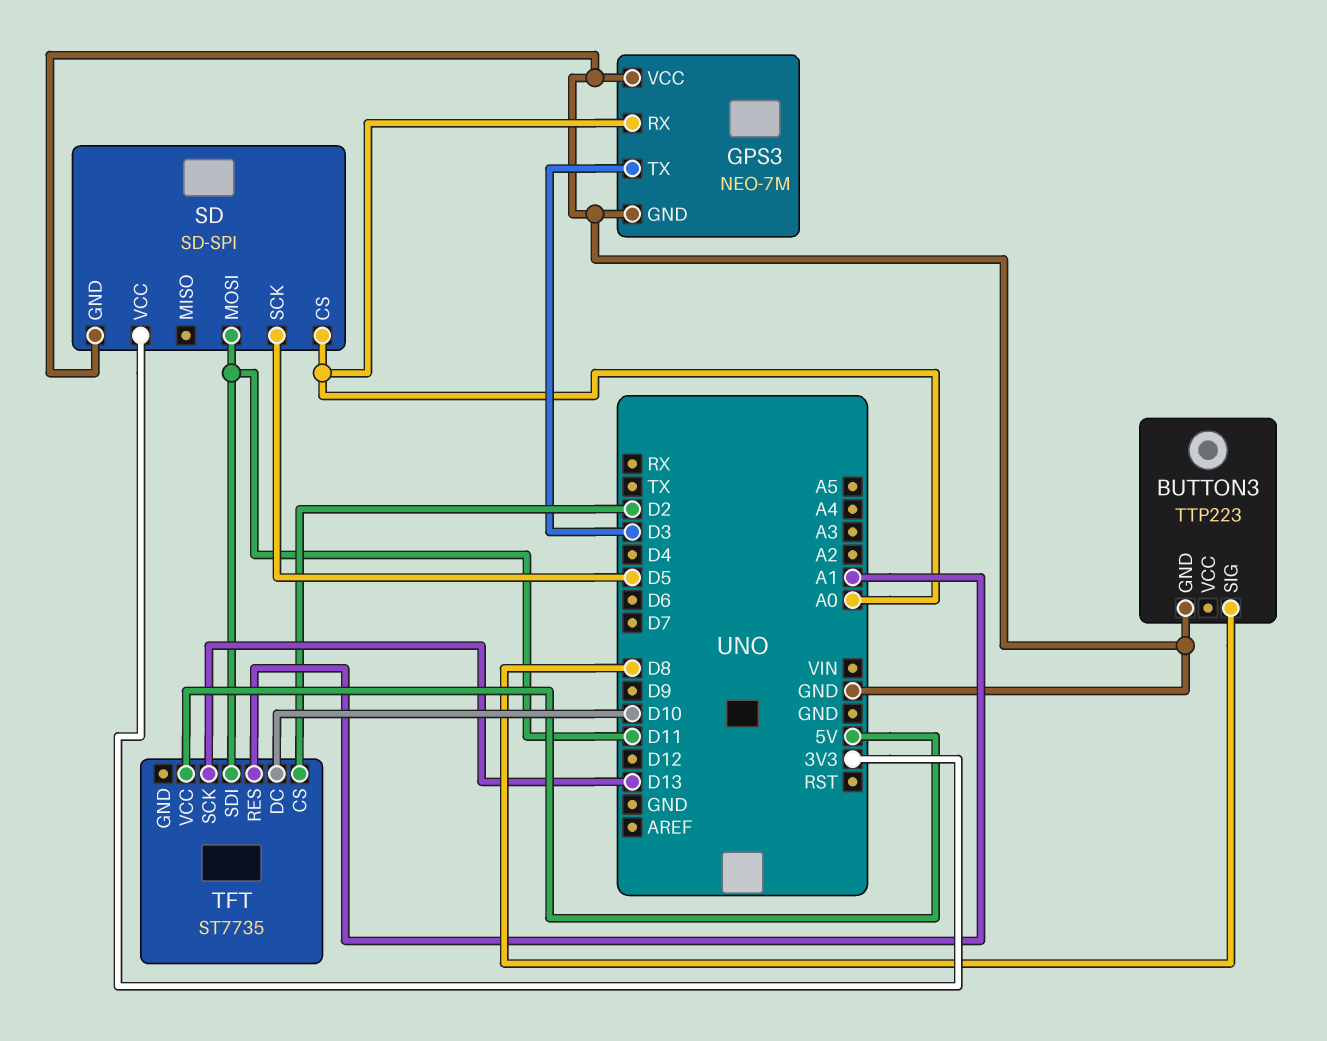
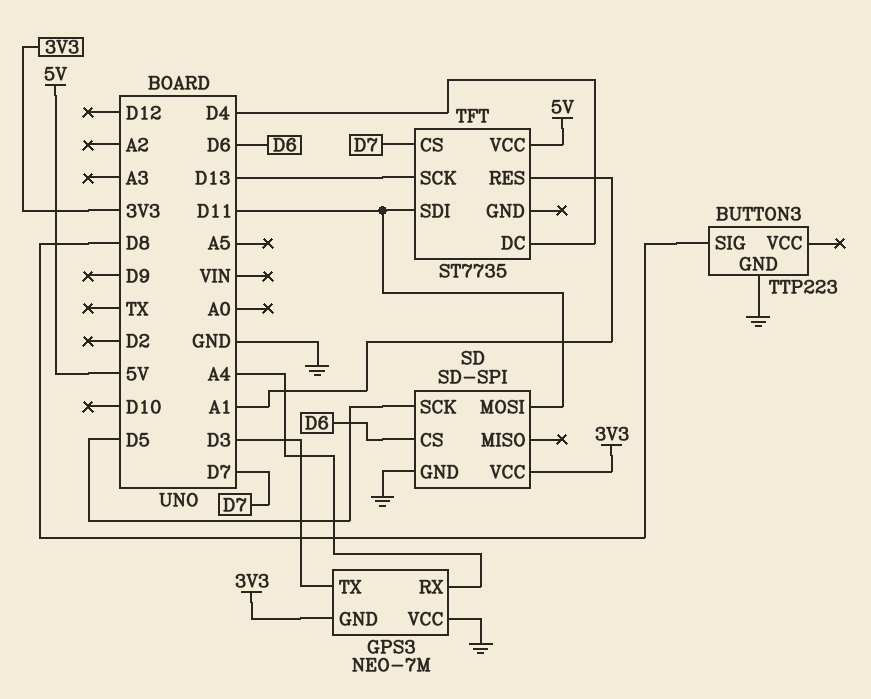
GPS3 pin GND: GND -> 3V3
GPS3 pin RX: A0 -> A4
SD pin CS: A0 -> D6
TFT pin CS: D2 -> D7
TFT pin DC: D10 -> D4

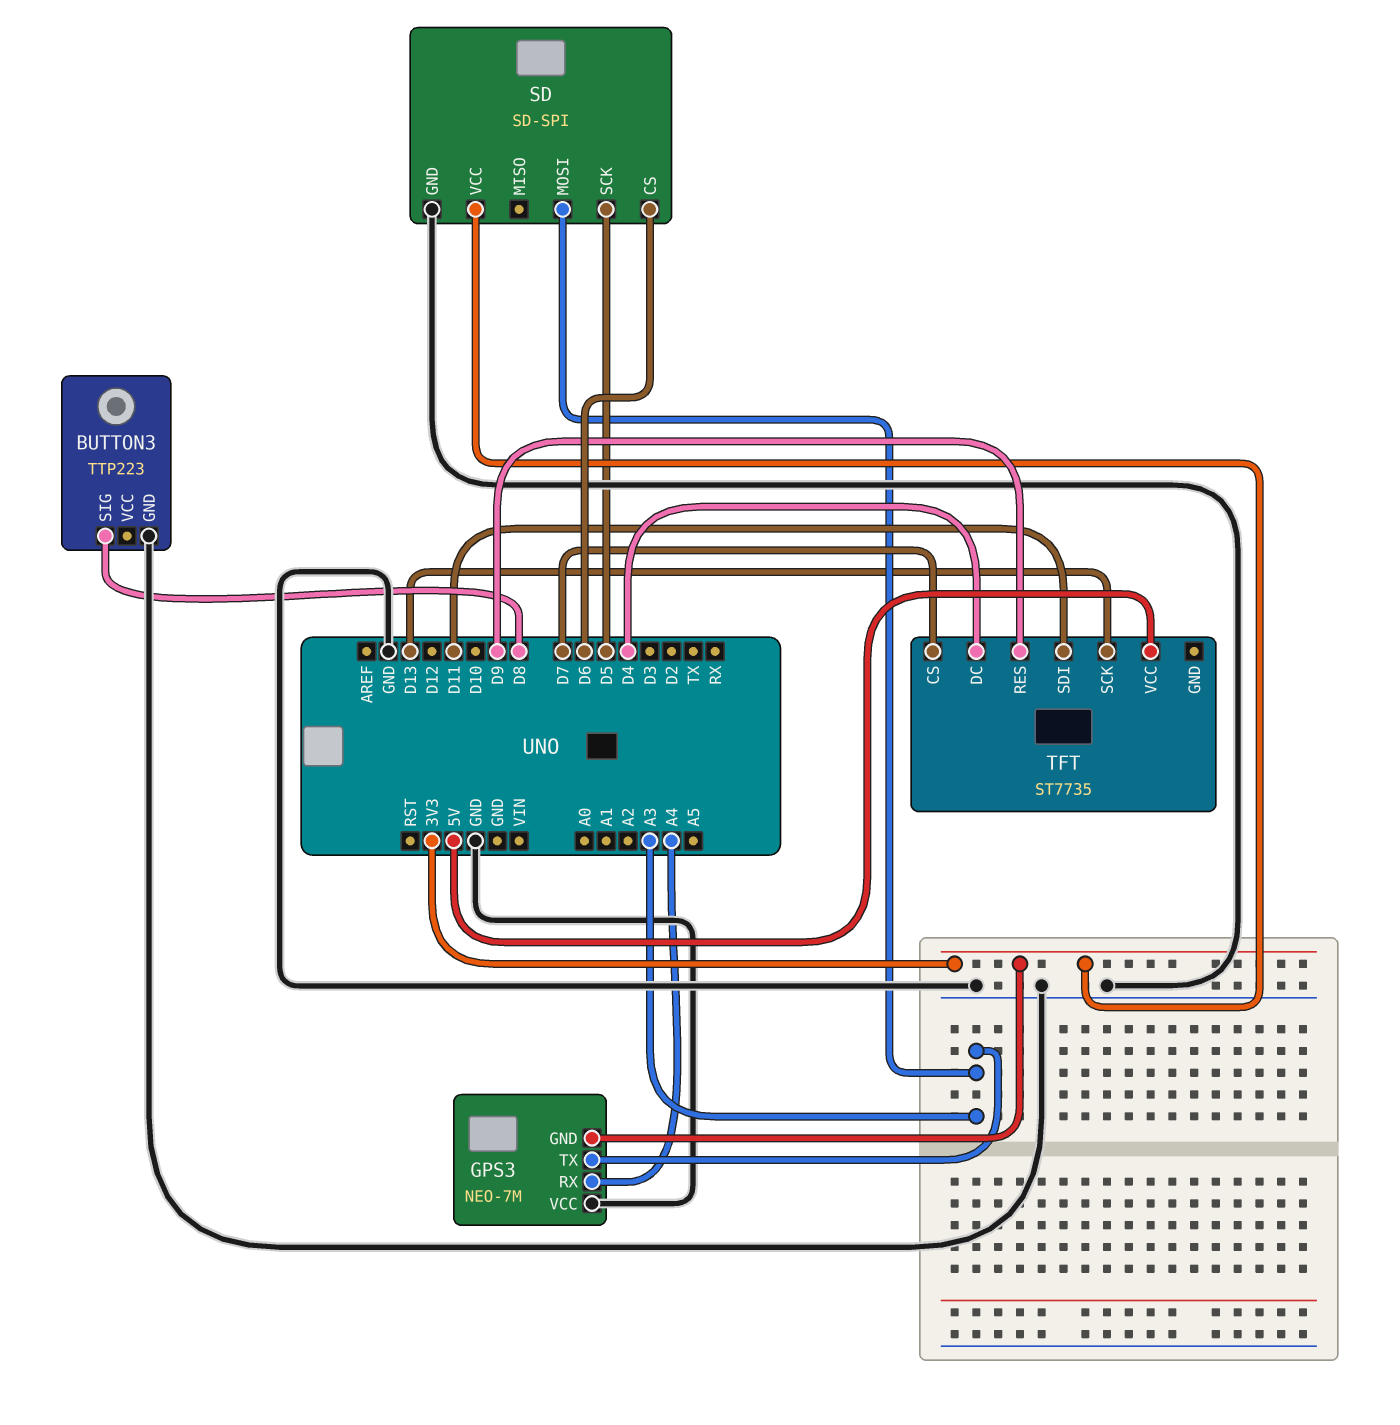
GPS3 pin TX: D3 -> A3
SD pin MOSI: D11 -> A3
TFT pin RES: A1 -> D9

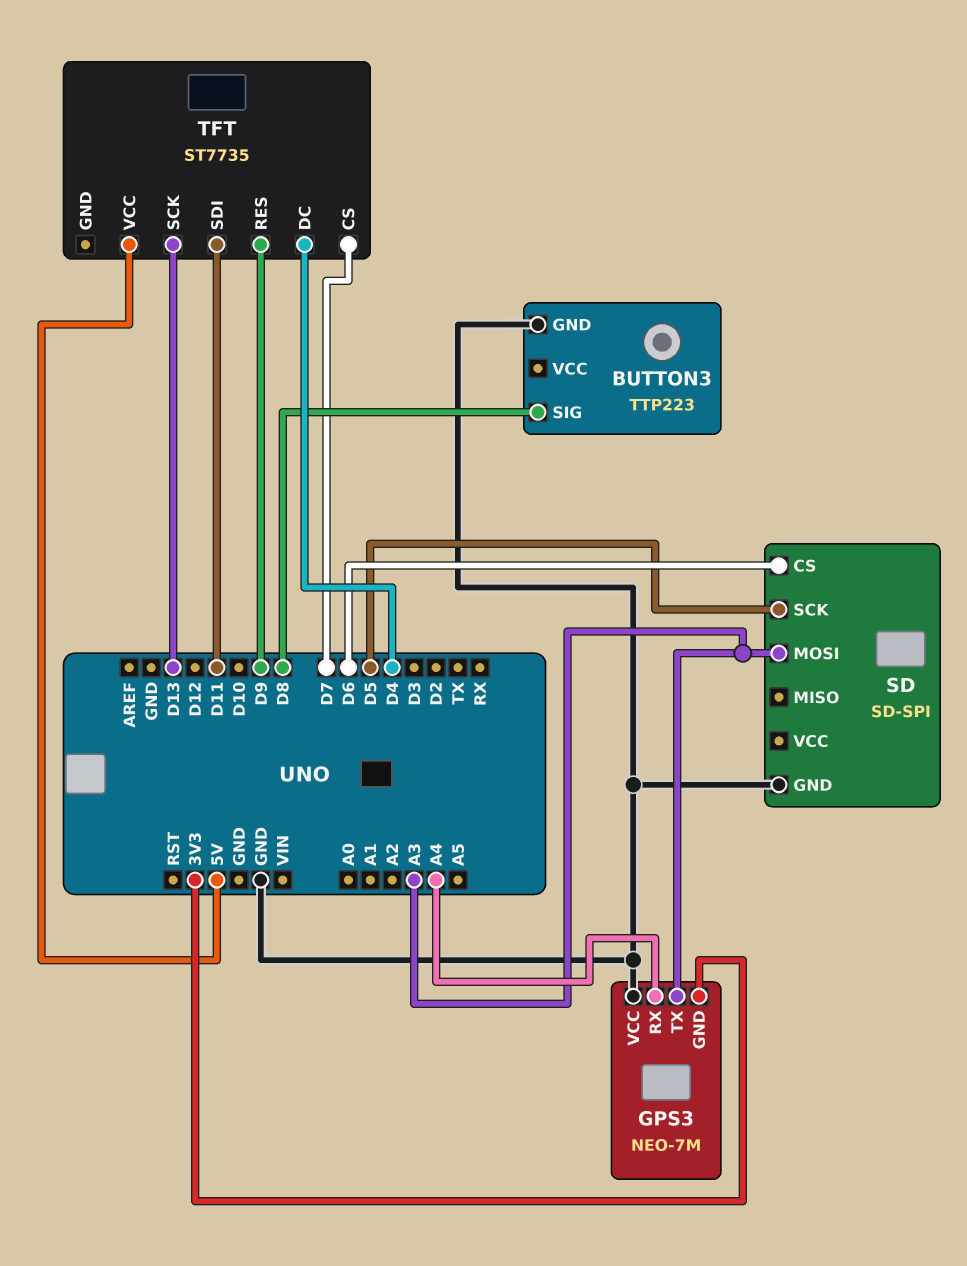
SD pin VCC: 3V3 -> none

